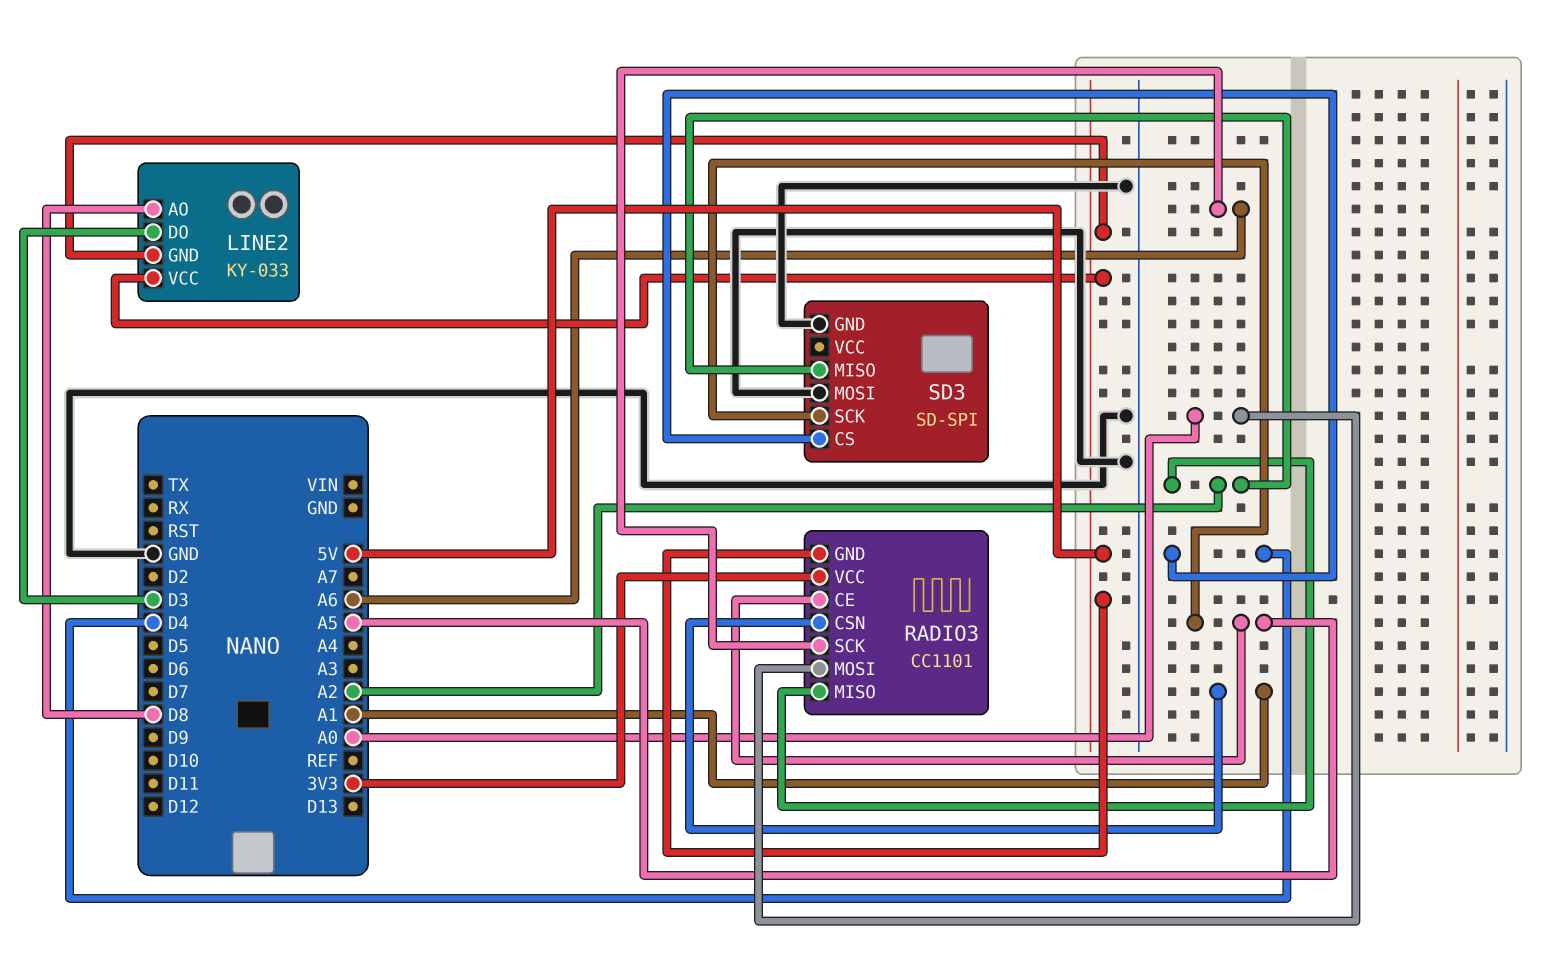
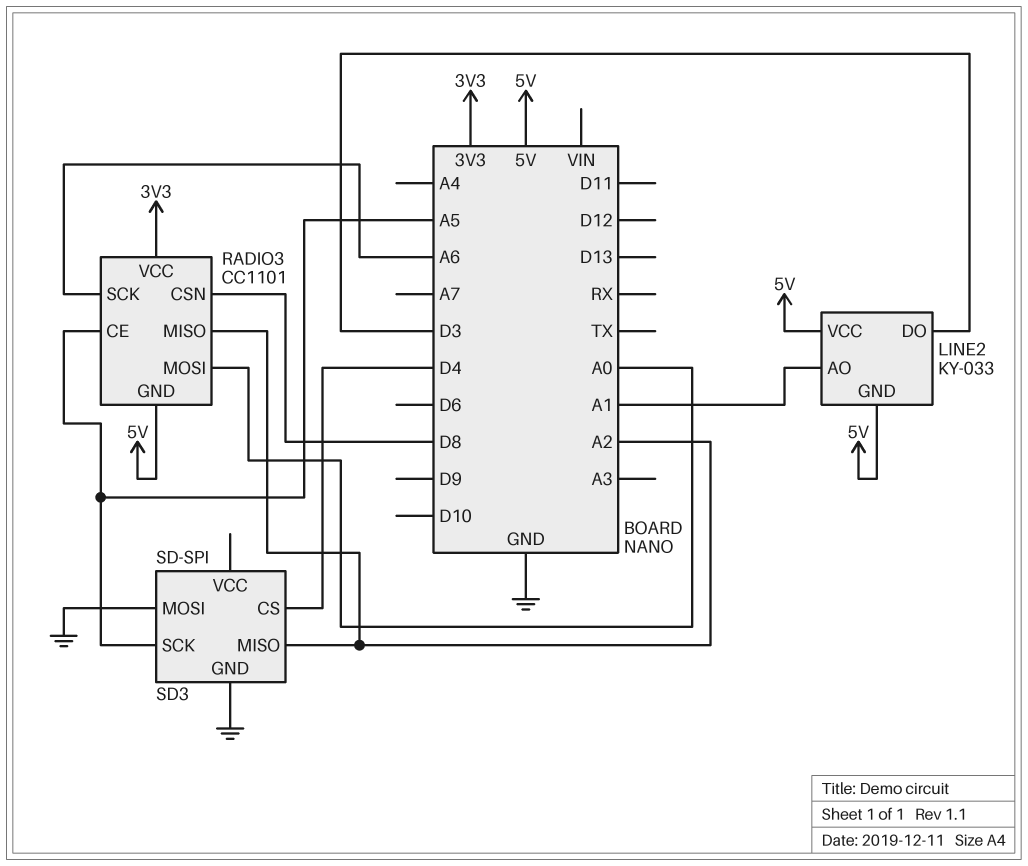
LINE2 pin AO: D8 -> A1
RADIO3 pin CSN: A1 -> D8

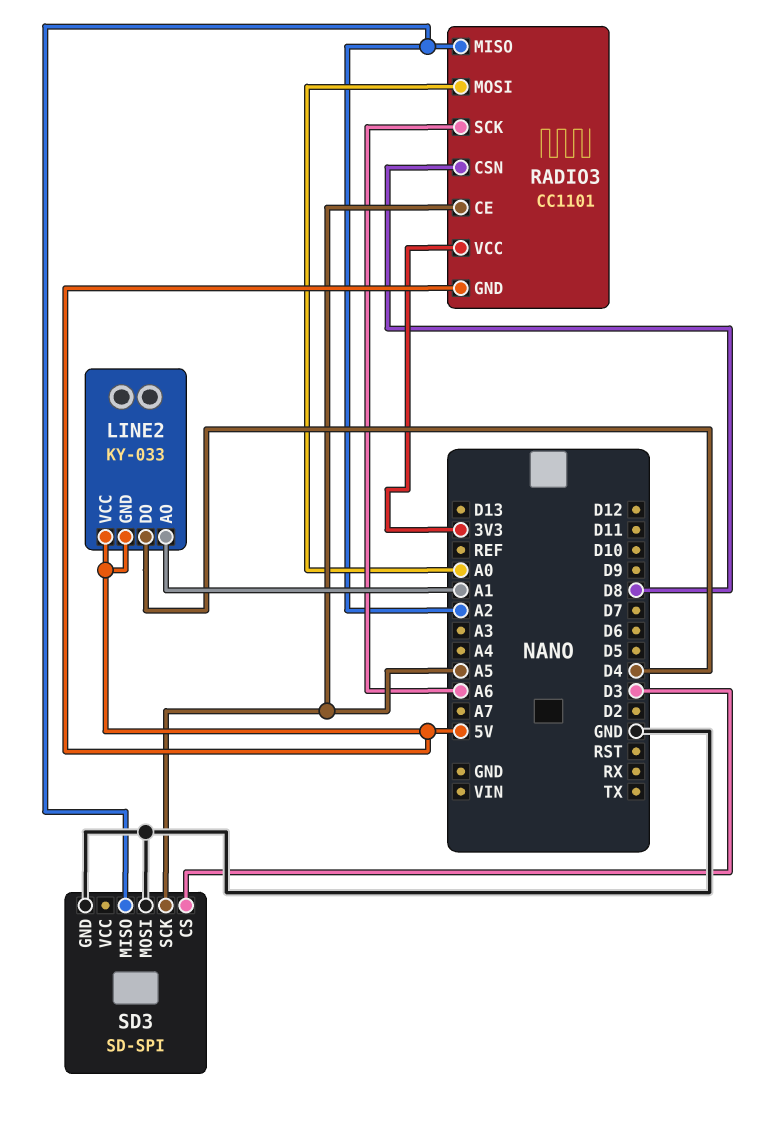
LINE2 pin DO: D3 -> D4
SD3 pin CS: D4 -> D3

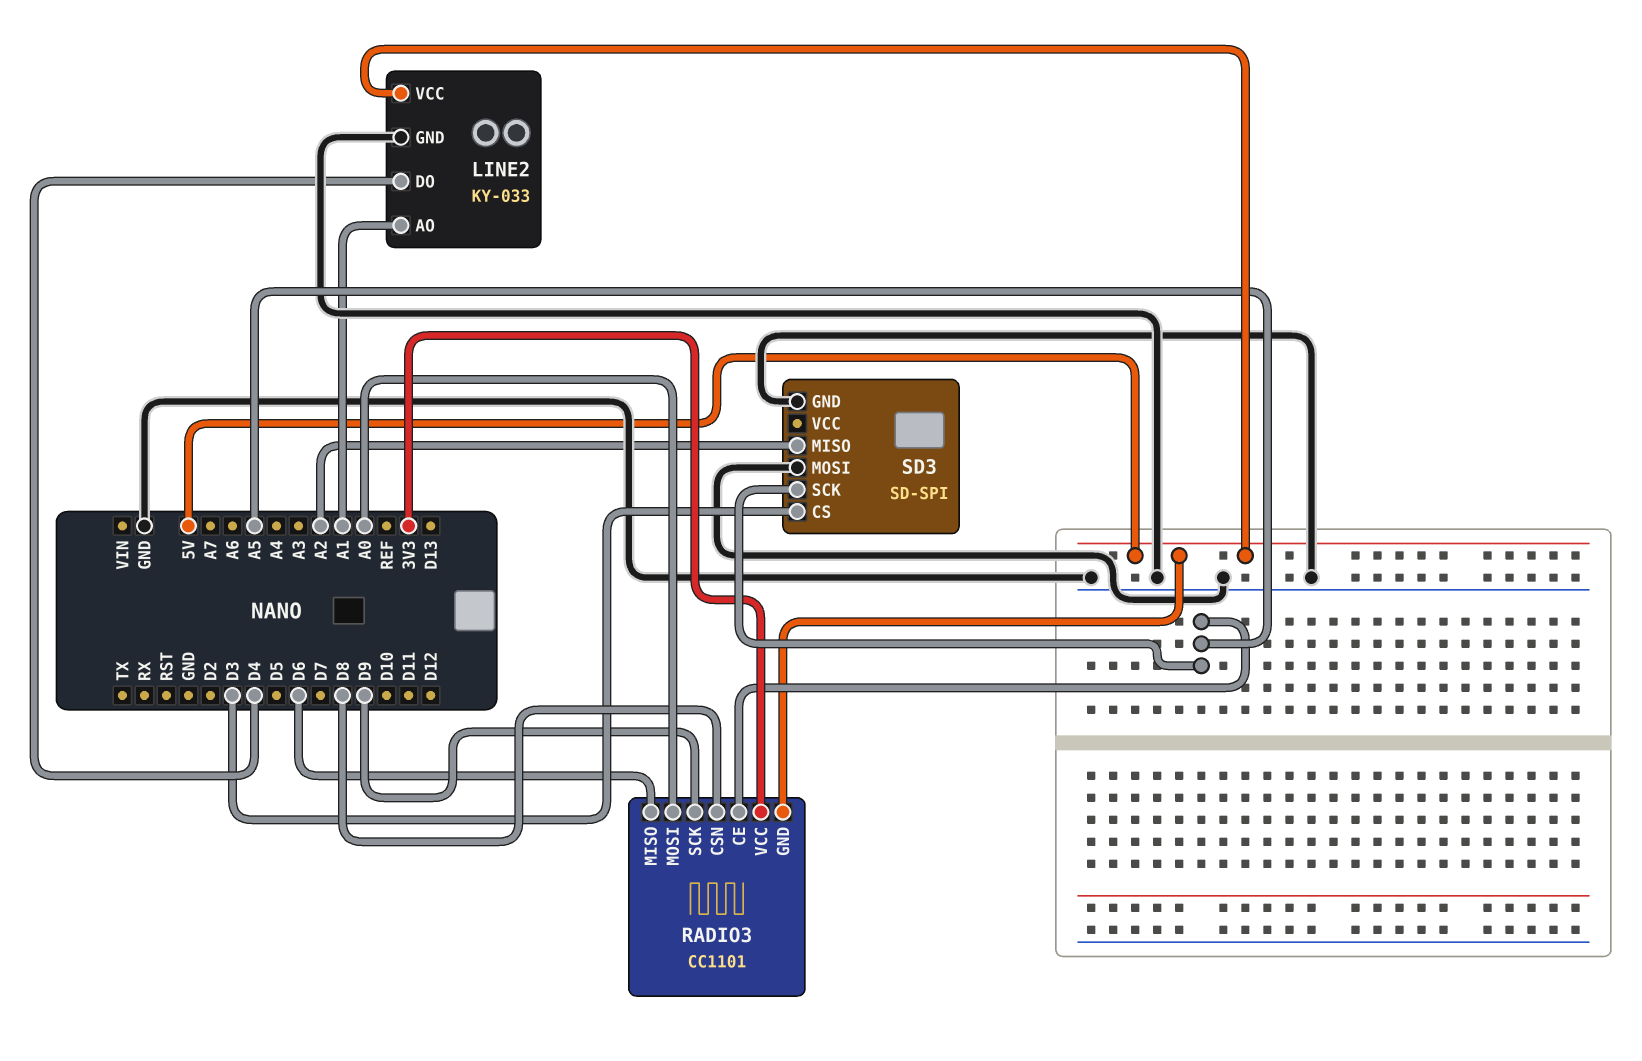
LINE2 pin GND: 5V -> GND
RADIO3 pin MISO: A2 -> D6
RADIO3 pin SCK: A6 -> D9

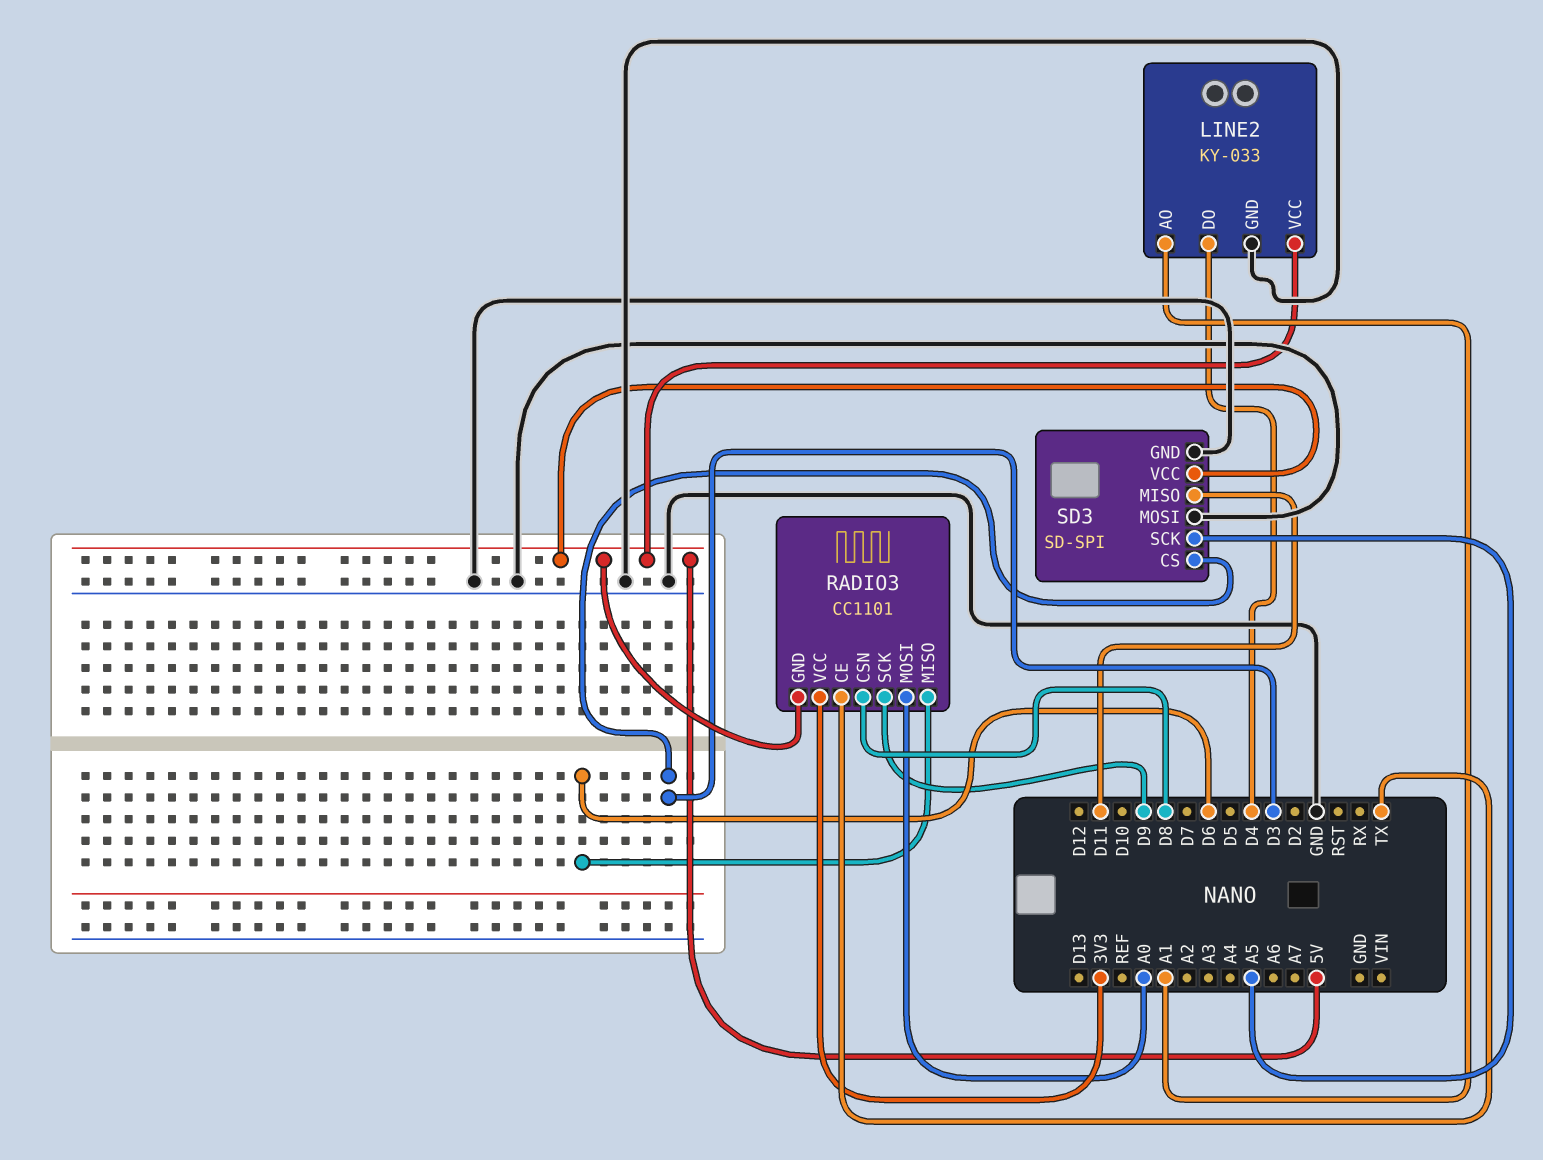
RADIO3 pin CE: A5 -> TX
SD3 pin MISO: A2 -> D11
SD3 pin VCC: none -> 5V

